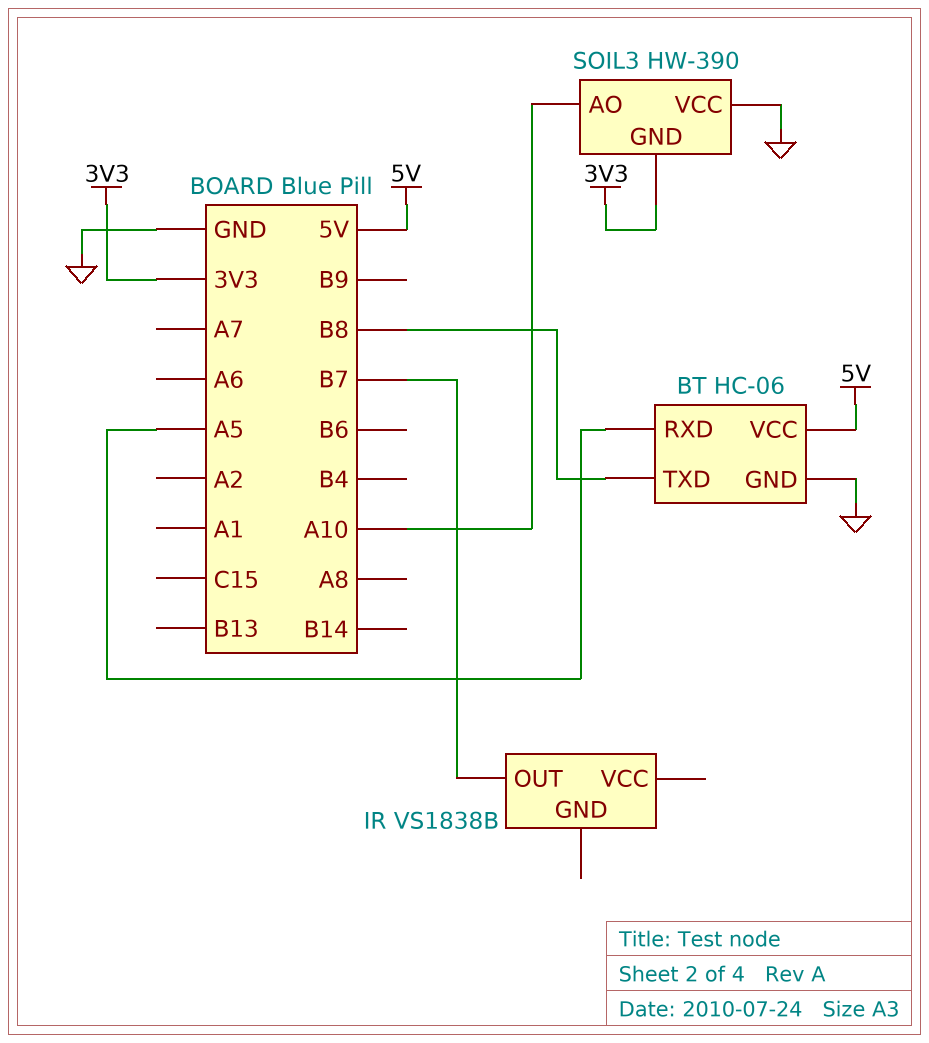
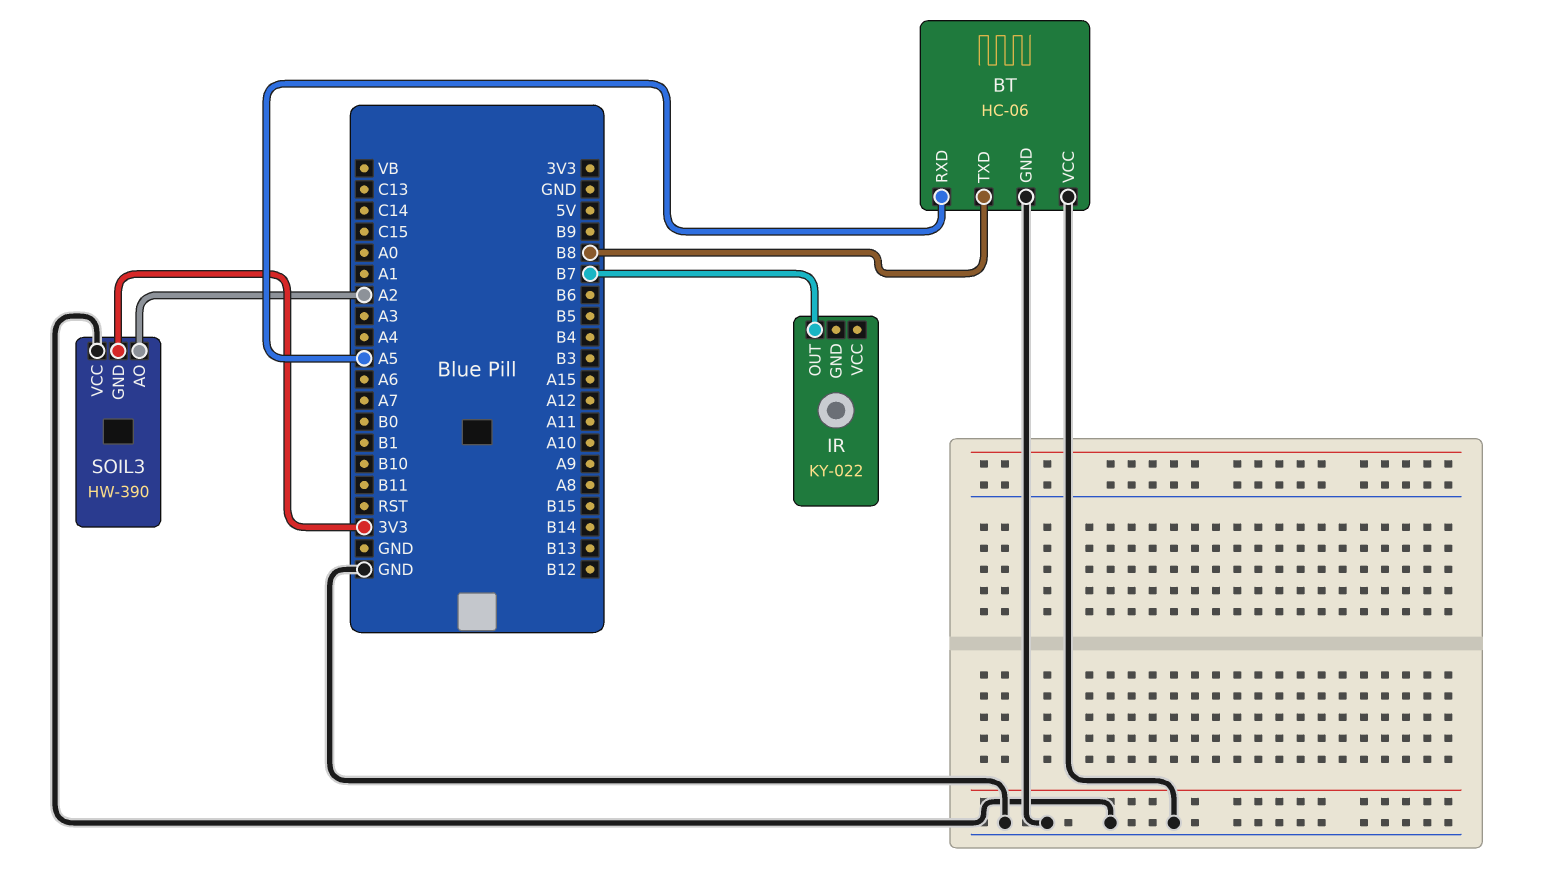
BT pin VCC: 5V -> GND
IR: VS1838B -> KY-022
SOIL3 pin AO: A10 -> A2

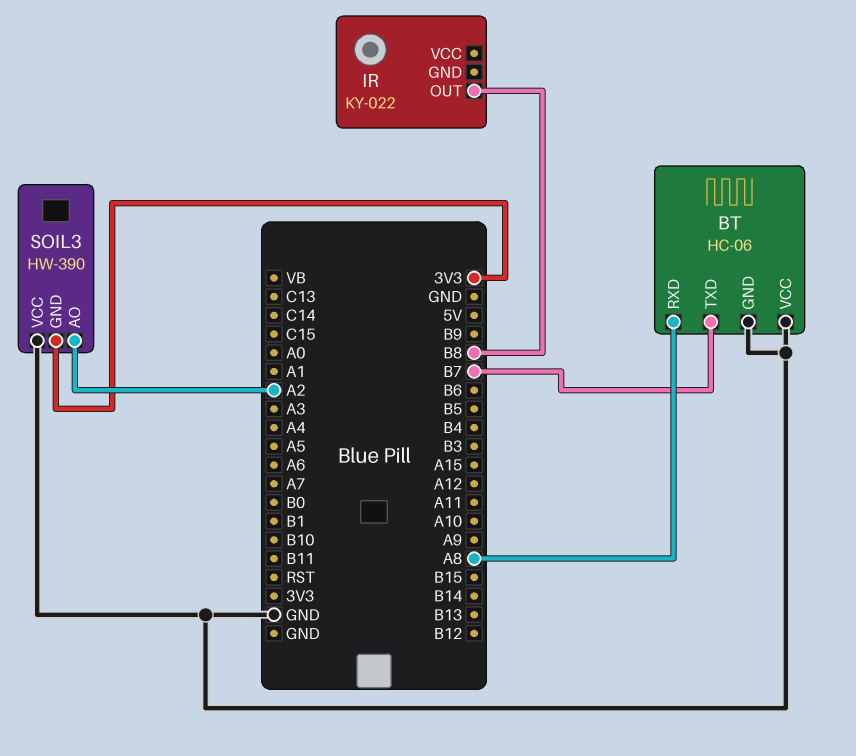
BT pin RXD: A5 -> A8
BT pin TXD: B8 -> B7
IR pin OUT: B7 -> B8

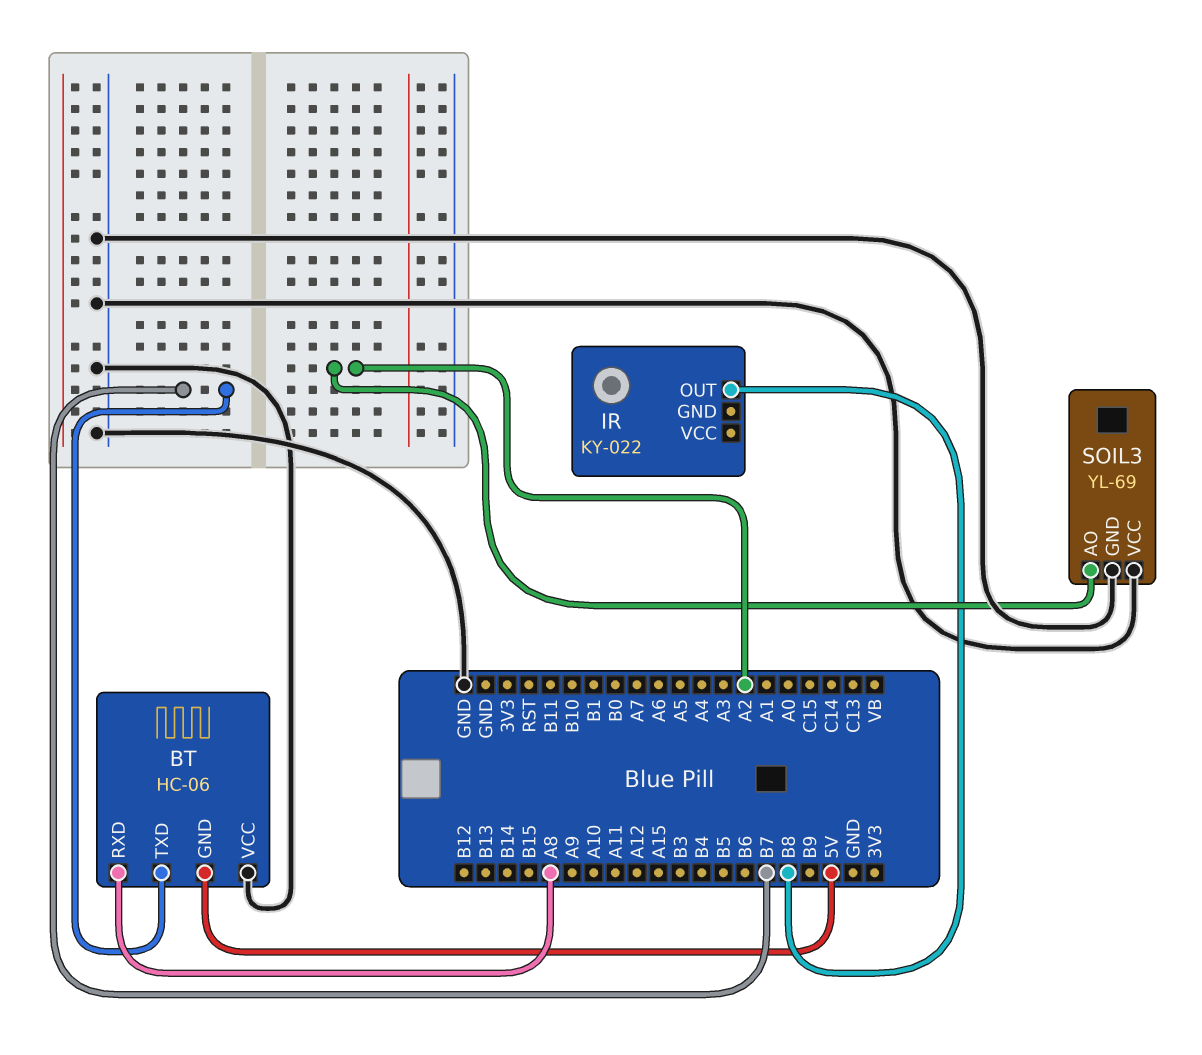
BT pin GND: GND -> 5V
SOIL3: HW-390 -> YL-69
SOIL3 pin GND: 3V3 -> GND

